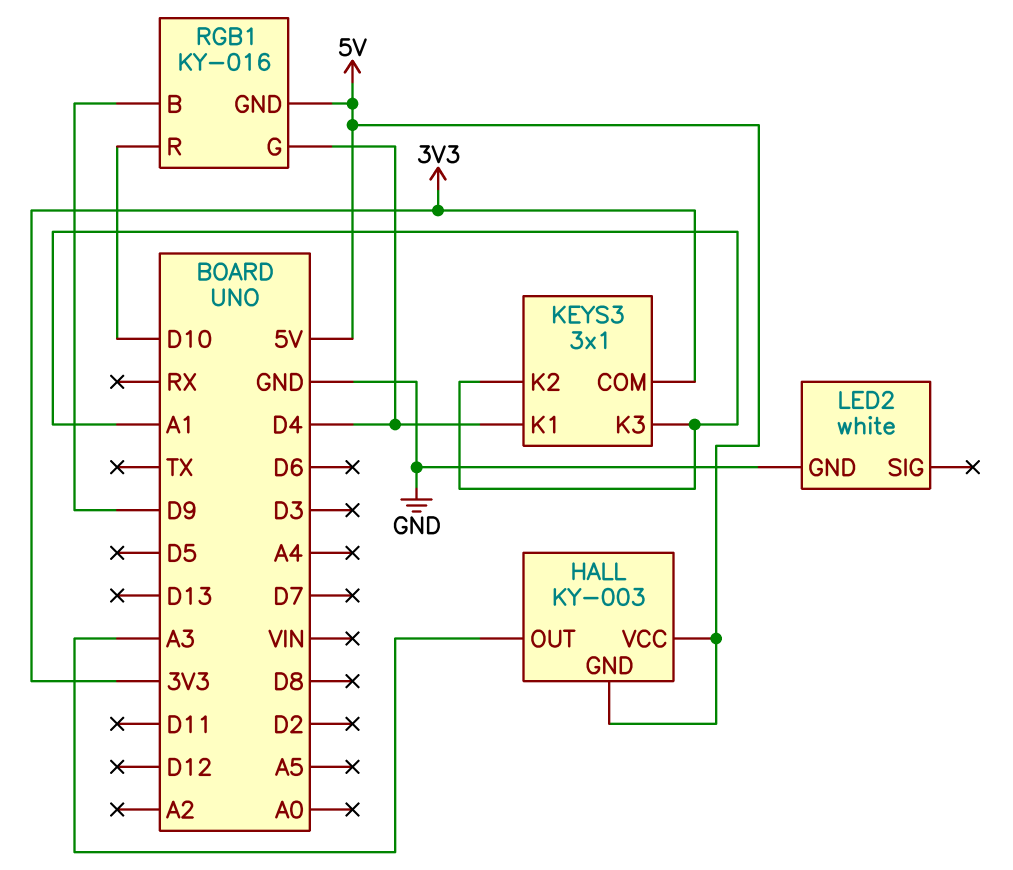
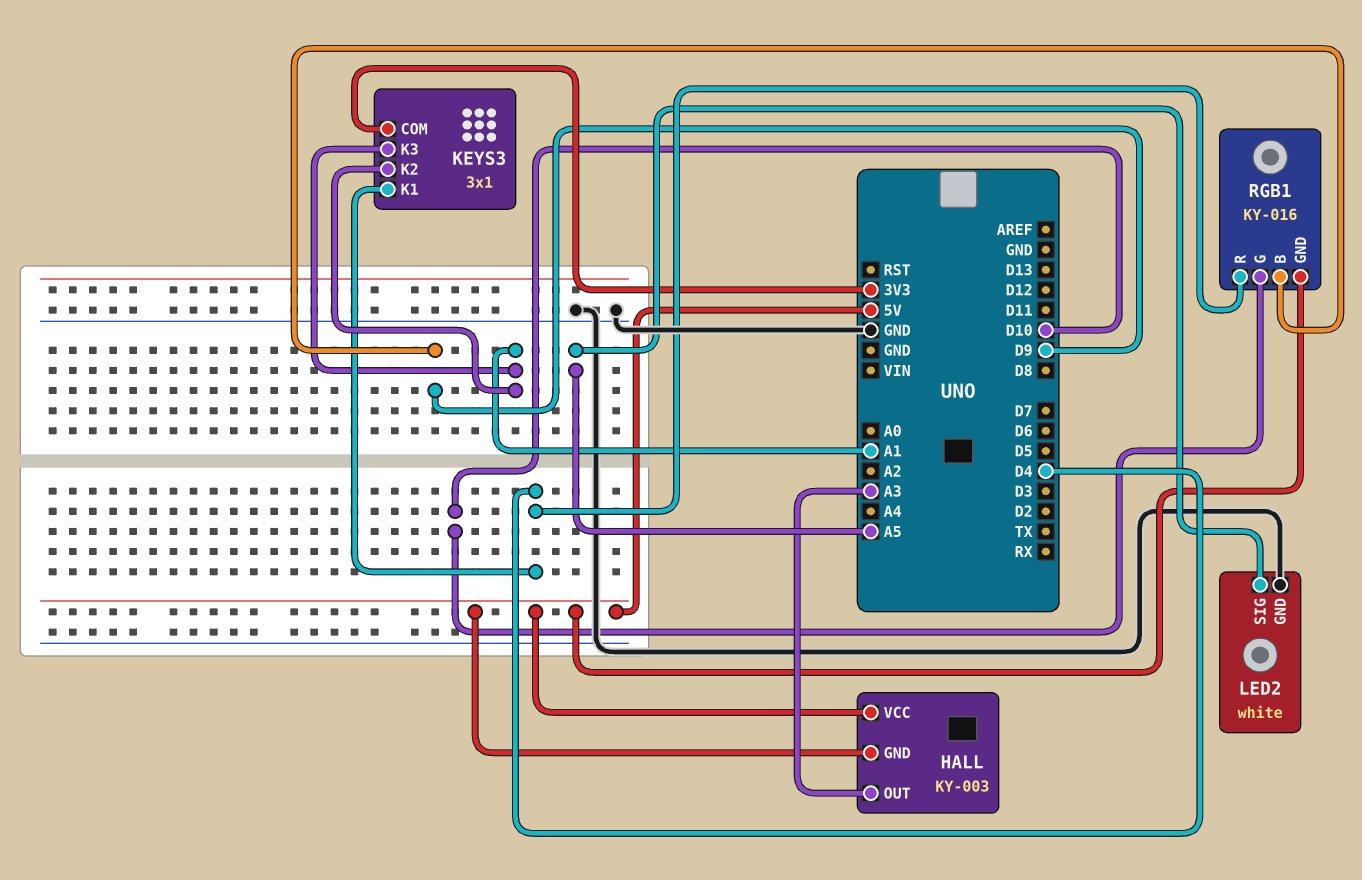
LED2 pin SIG: none -> A5
RGB1 pin G: D4 -> D10
RGB1 pin R: D10 -> D4

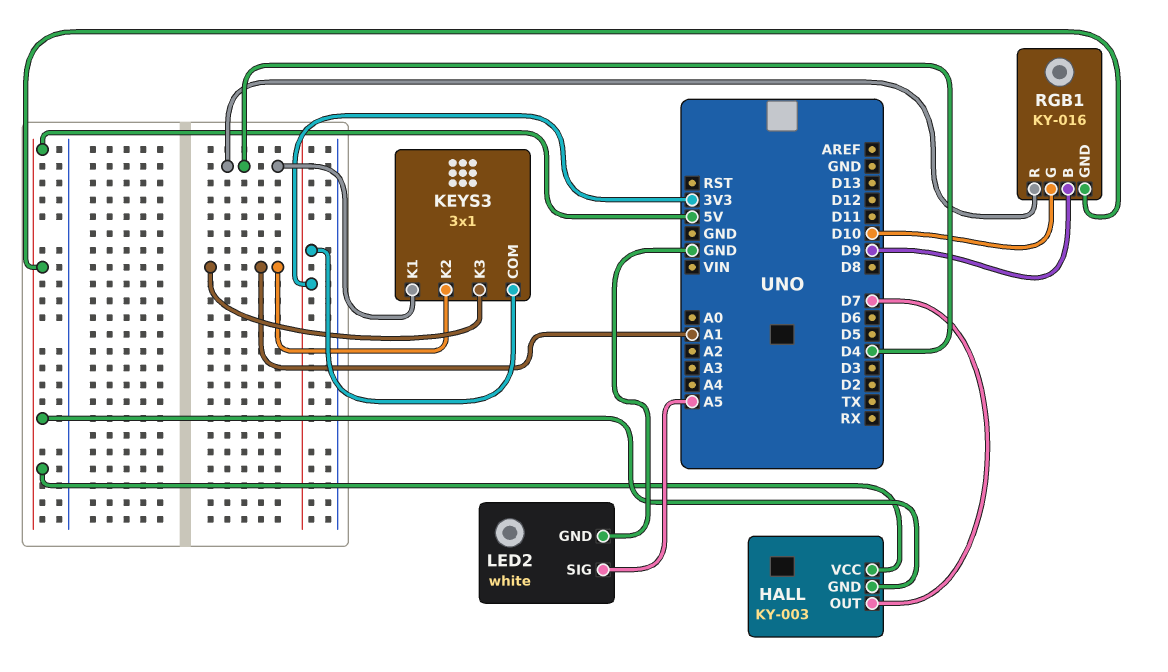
HALL pin OUT: A3 -> D7

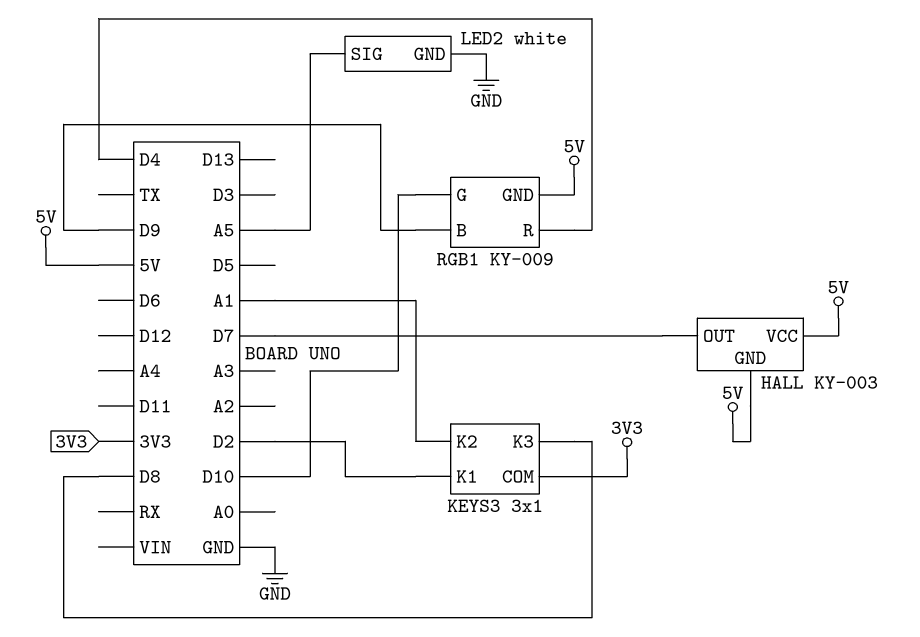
KEYS3 pin K1: D4 -> D2
KEYS3 pin K3: A1 -> D8
RGB1: KY-016 -> KY-009

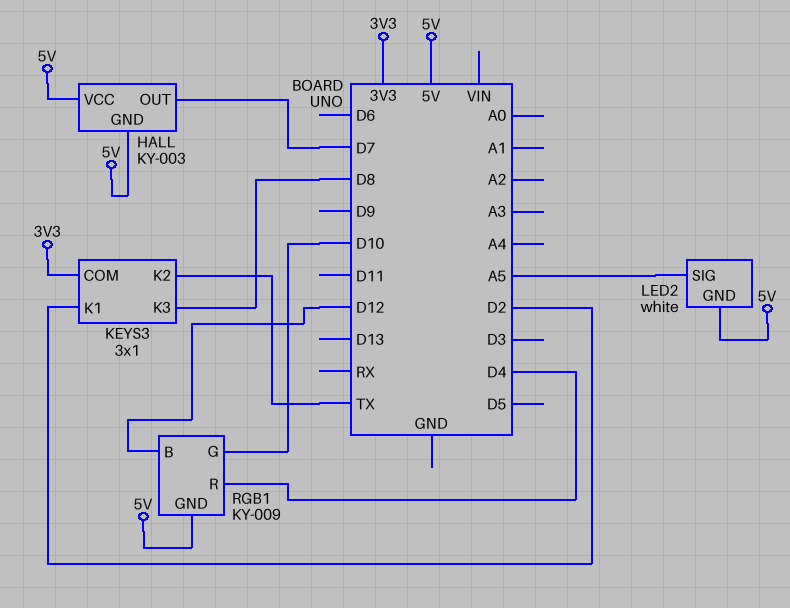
KEYS3 pin K2: A1 -> TX
LED2 pin GND: GND -> 5V
RGB1 pin B: D9 -> D12

